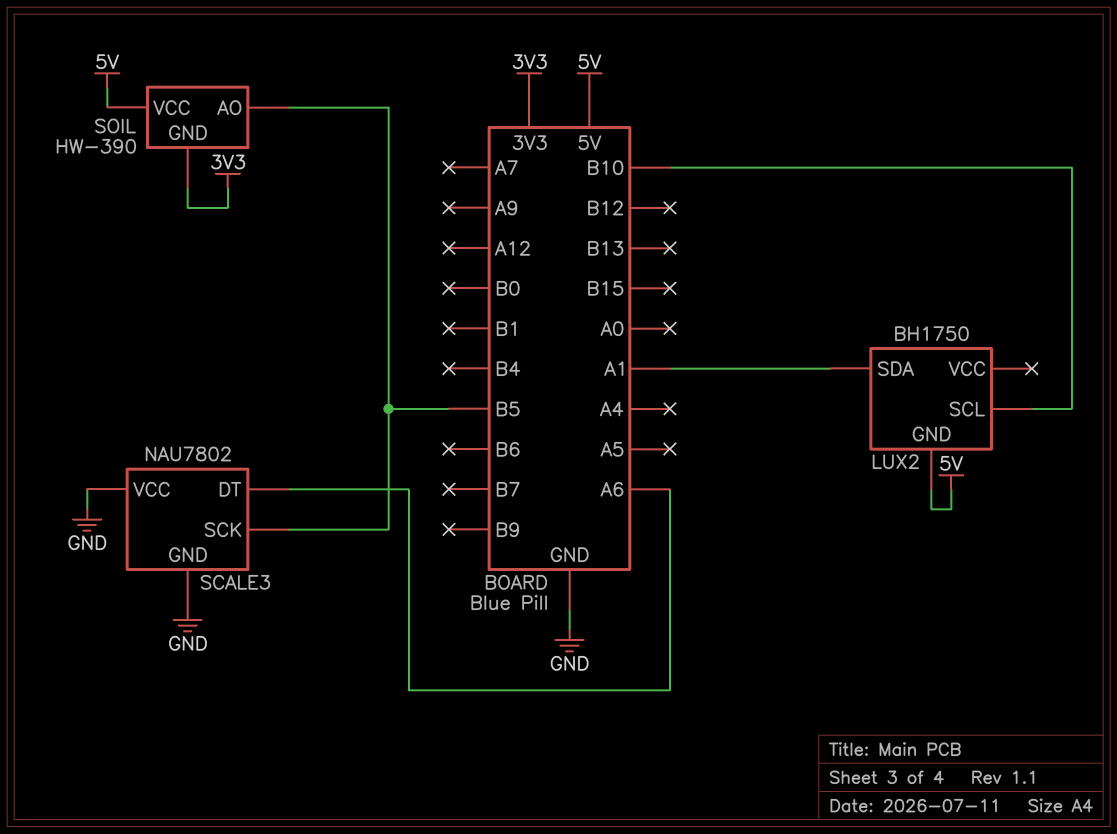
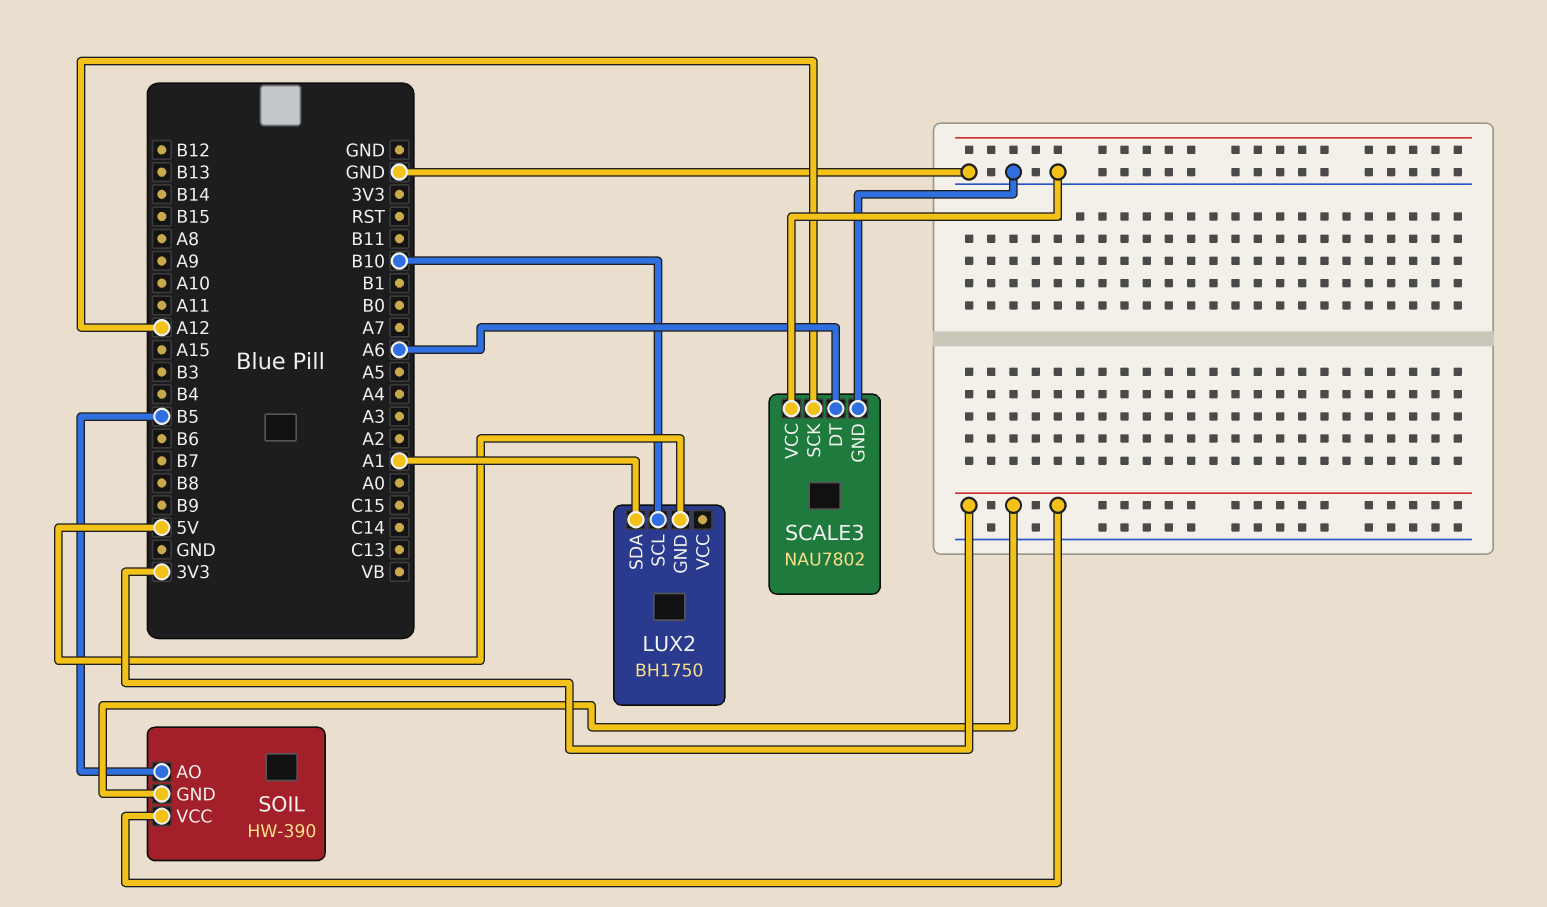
SCALE3 pin SCK: B5 -> A12
SOIL pin VCC: 5V -> 3V3

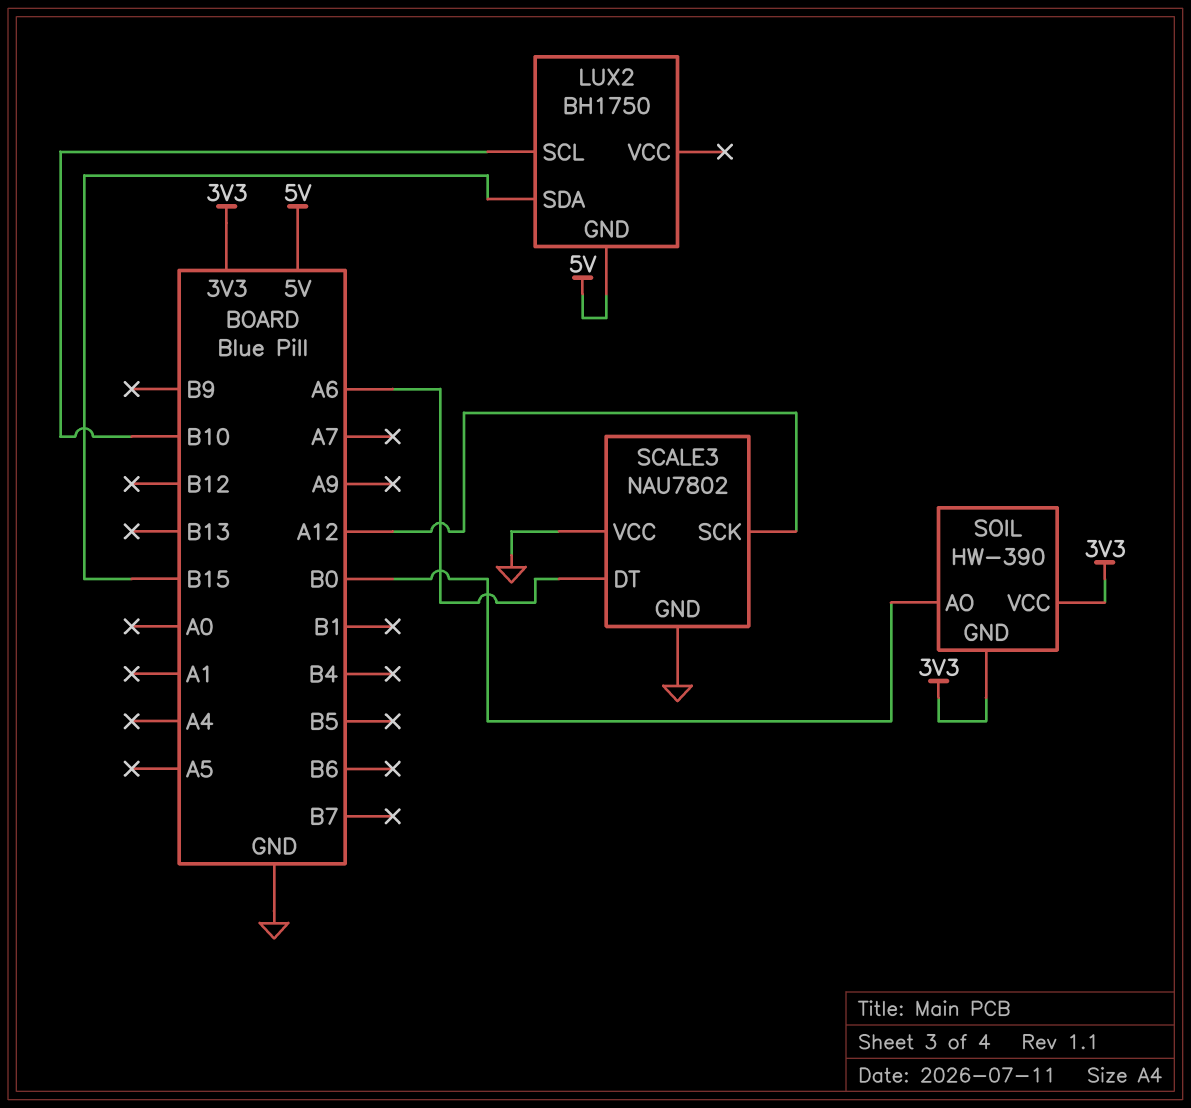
LUX2 pin SDA: A1 -> B15
SOIL pin AO: B5 -> B0

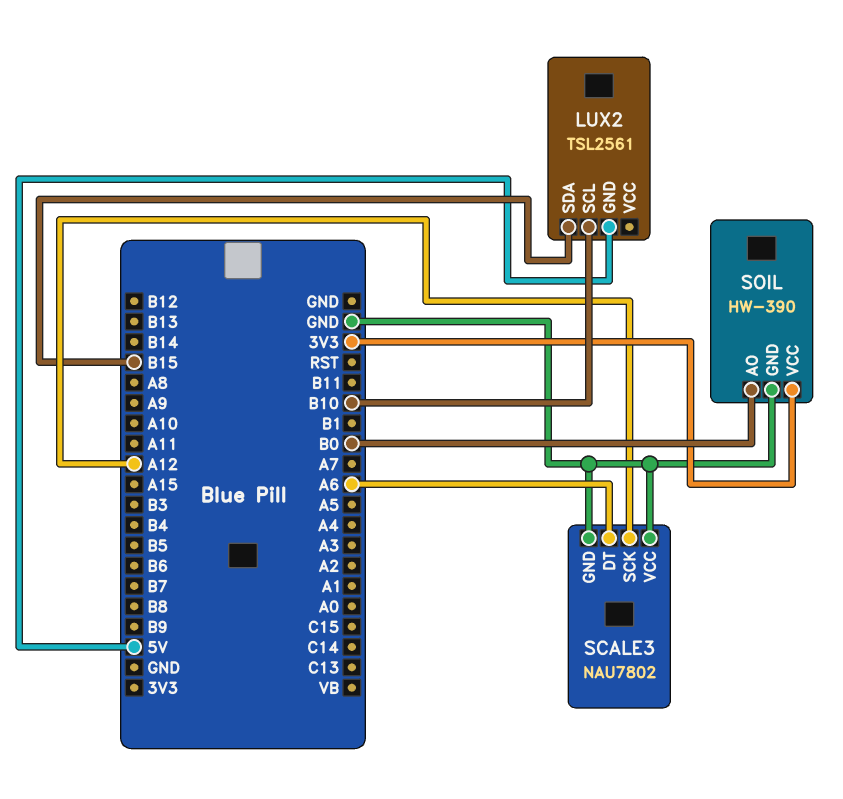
LUX2: BH1750 -> TSL2561
SOIL pin GND: 3V3 -> GND

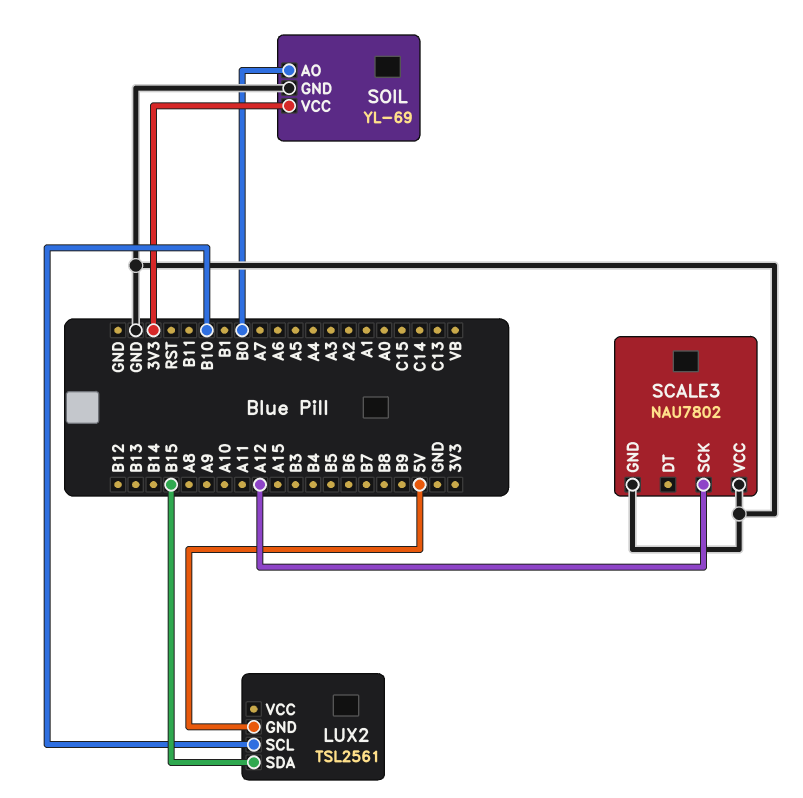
SCALE3 pin DT: A6 -> none
SOIL: HW-390 -> YL-69

